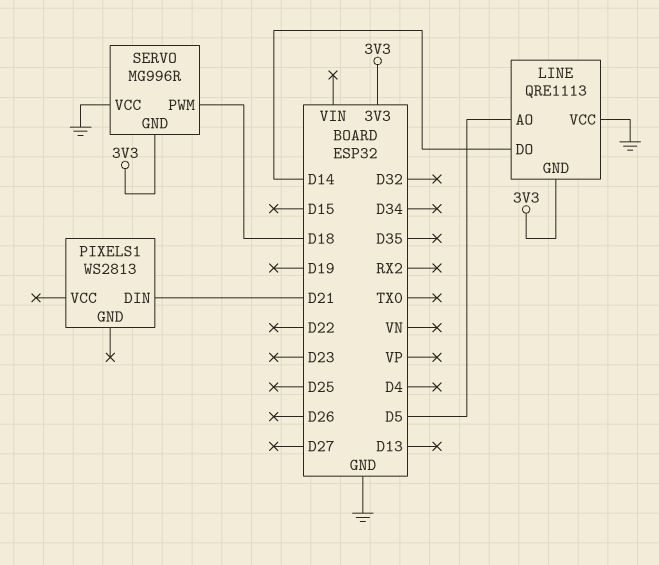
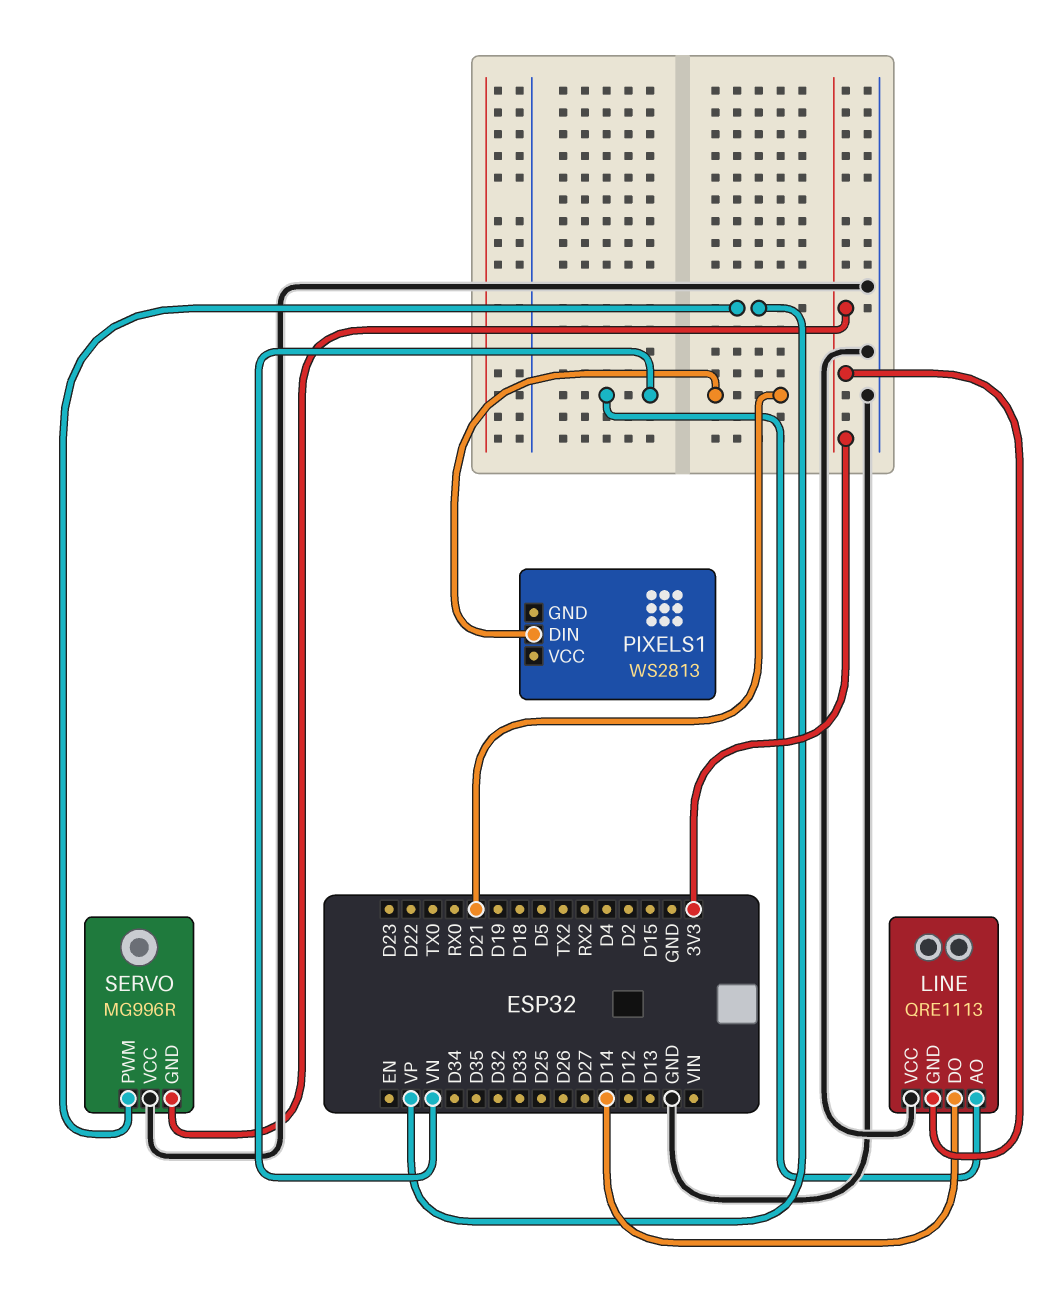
LINE pin AO: D5 -> VN
SERVO pin PWM: D18 -> VP

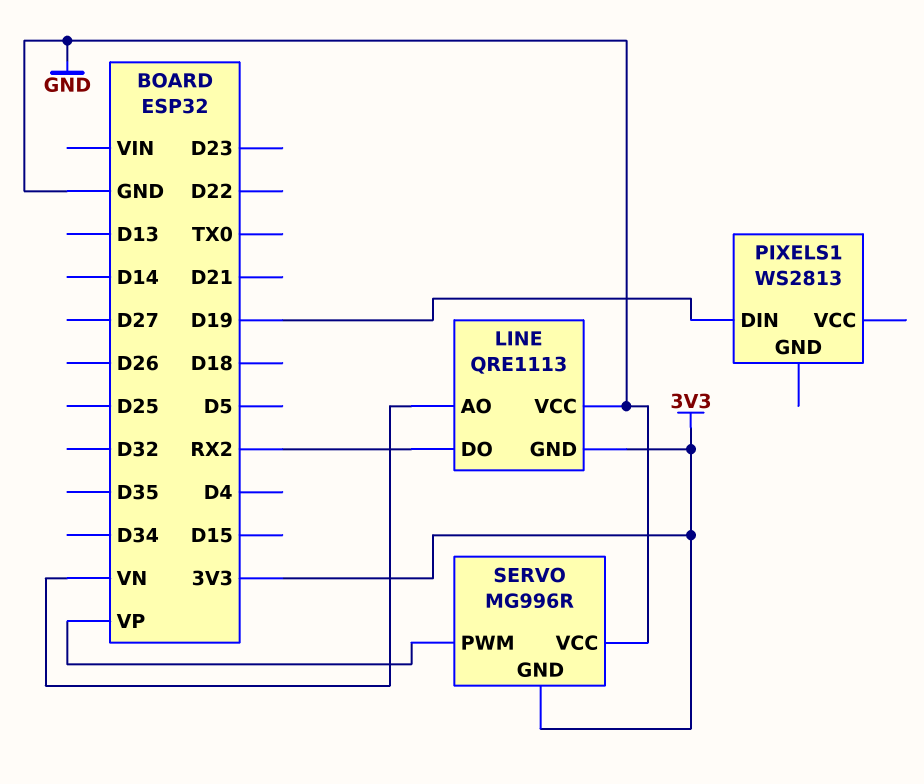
LINE pin DO: D14 -> RX2
PIXELS1 pin DIN: D21 -> D19

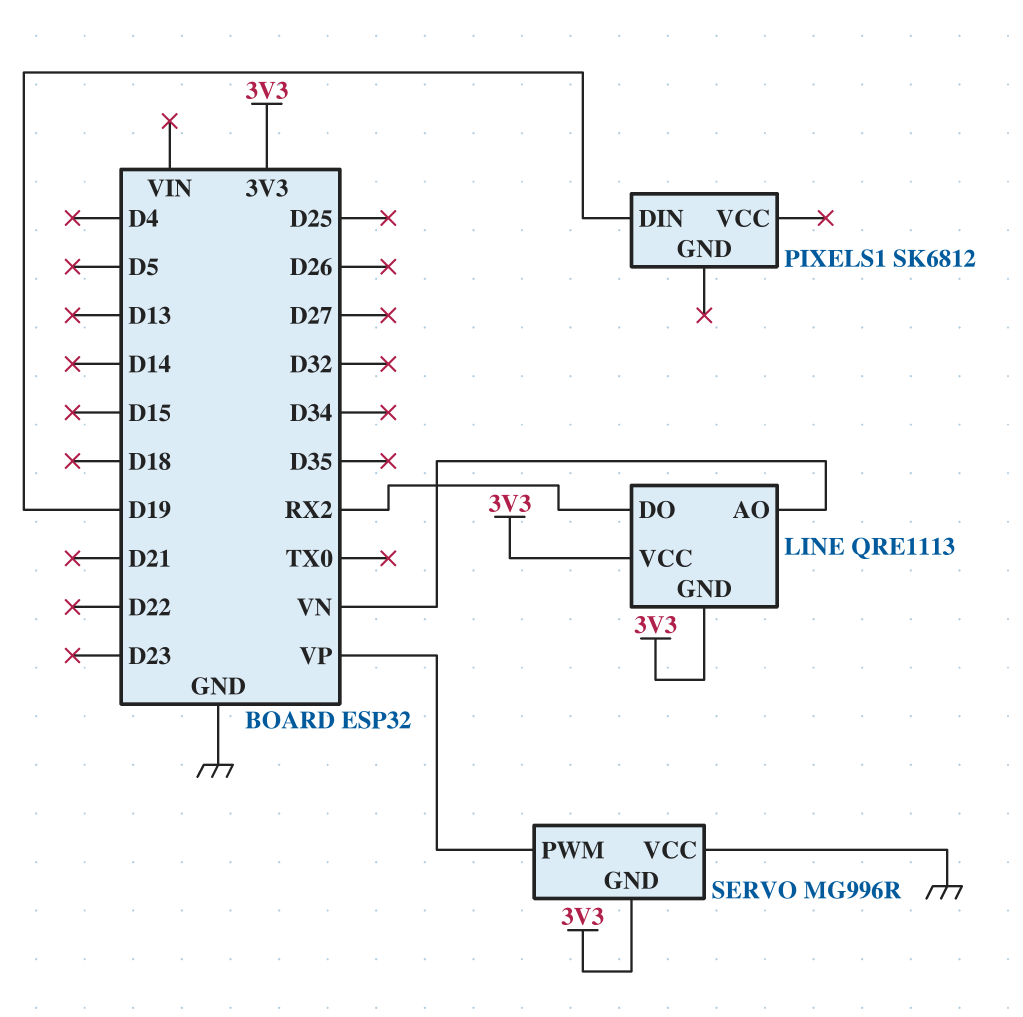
LINE pin VCC: GND -> 3V3
PIXELS1: WS2813 -> SK6812

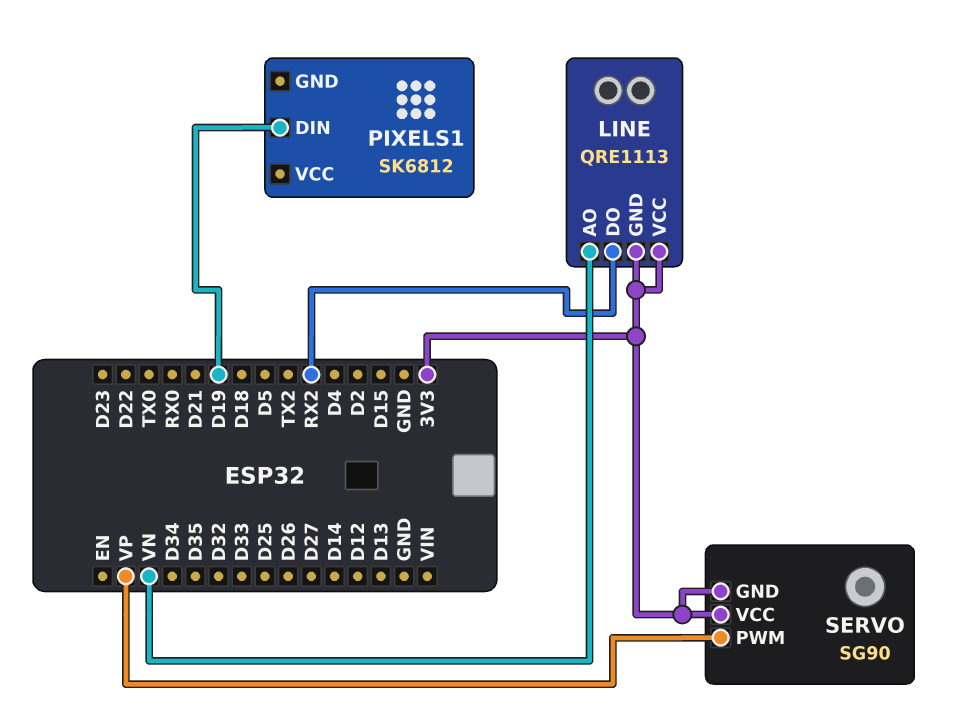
SERVO: MG996R -> SG90
SERVO pin VCC: GND -> 3V3

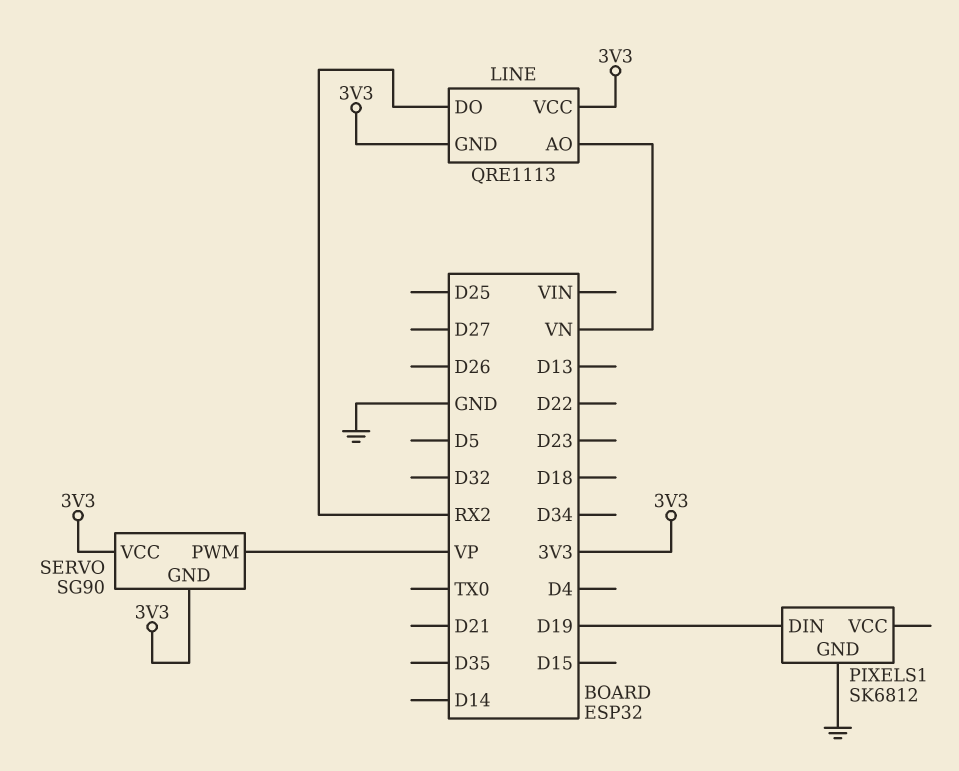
PIXELS1 pin GND: none -> GND

